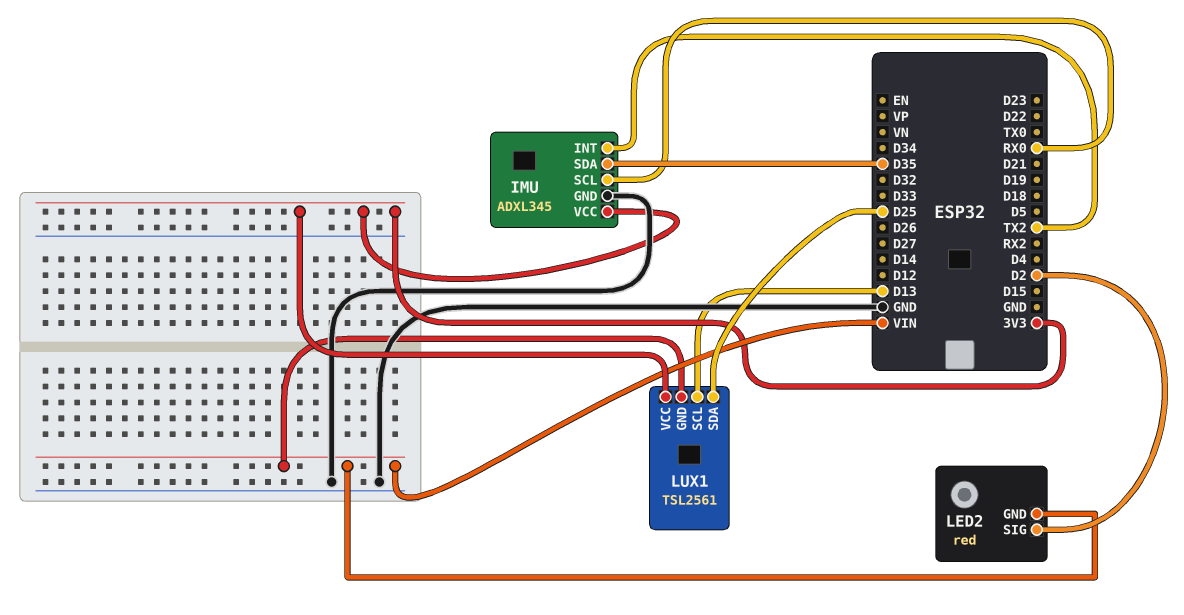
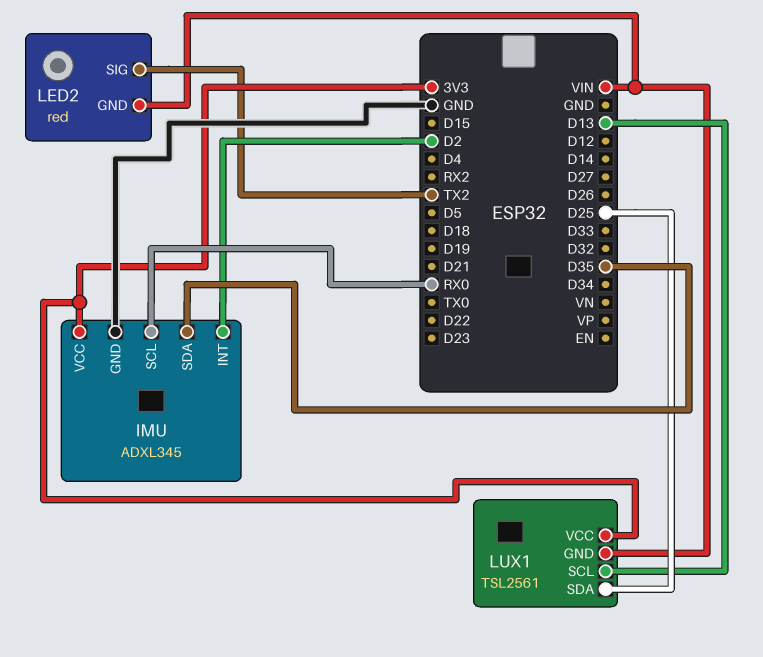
IMU pin INT: TX2 -> D2
LED2 pin SIG: D2 -> TX2

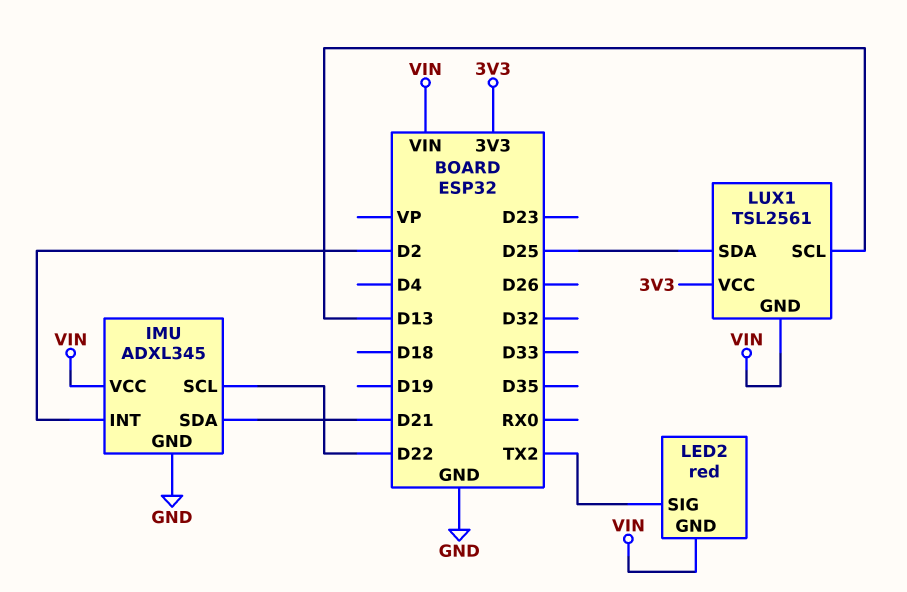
IMU pin SCL: RX0 -> D22
IMU pin SDA: D35 -> D21
IMU pin VCC: 3V3 -> VIN

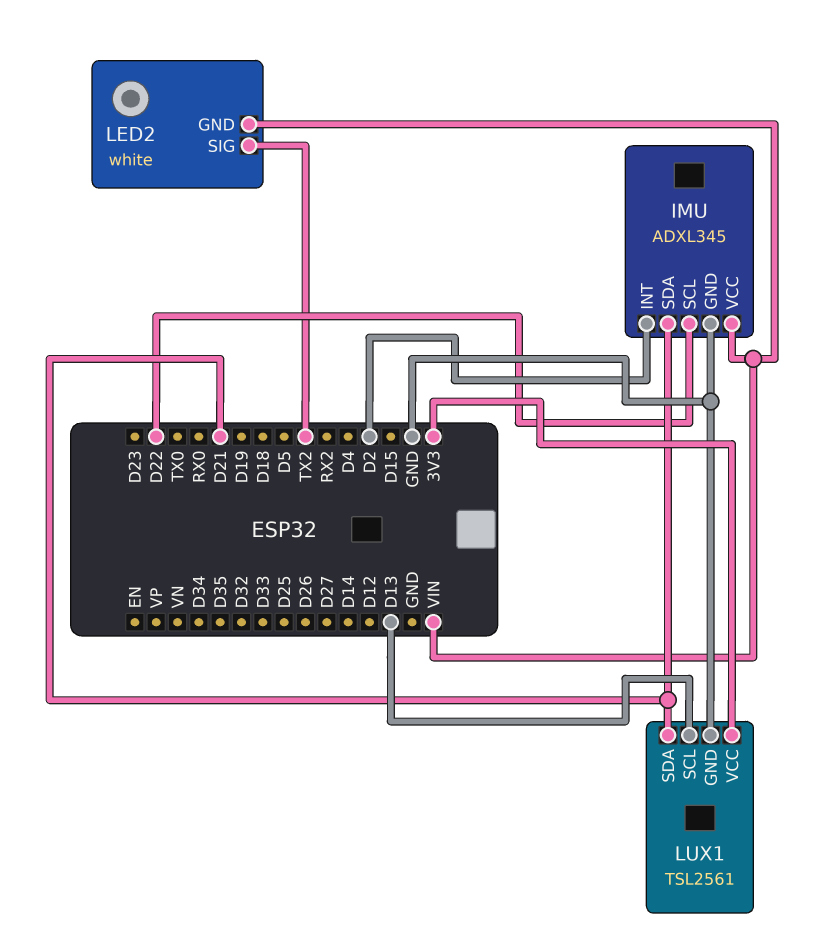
LED2: red -> white
LUX1 pin GND: VIN -> GND
LUX1 pin SDA: D25 -> D21

